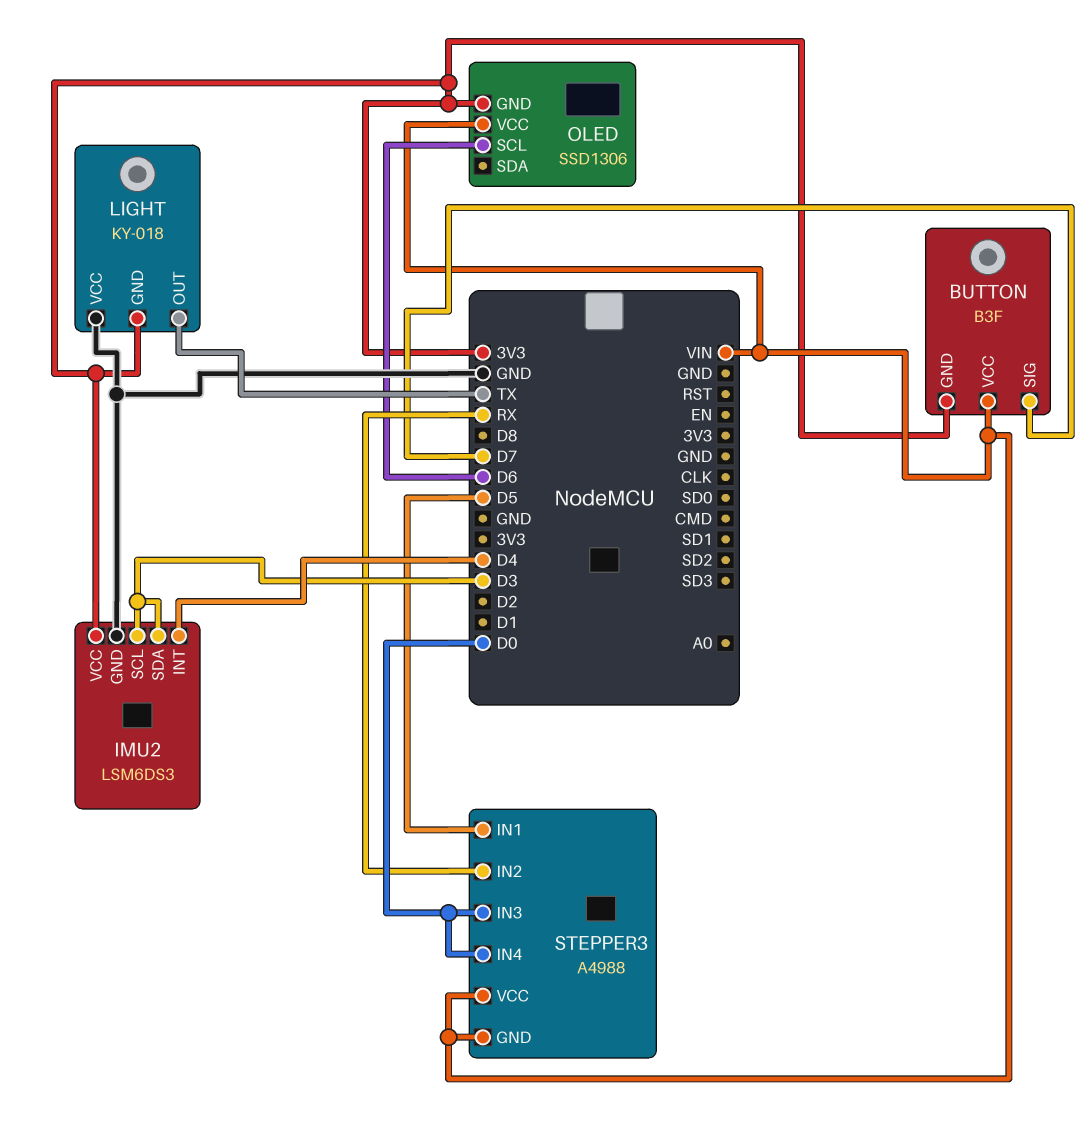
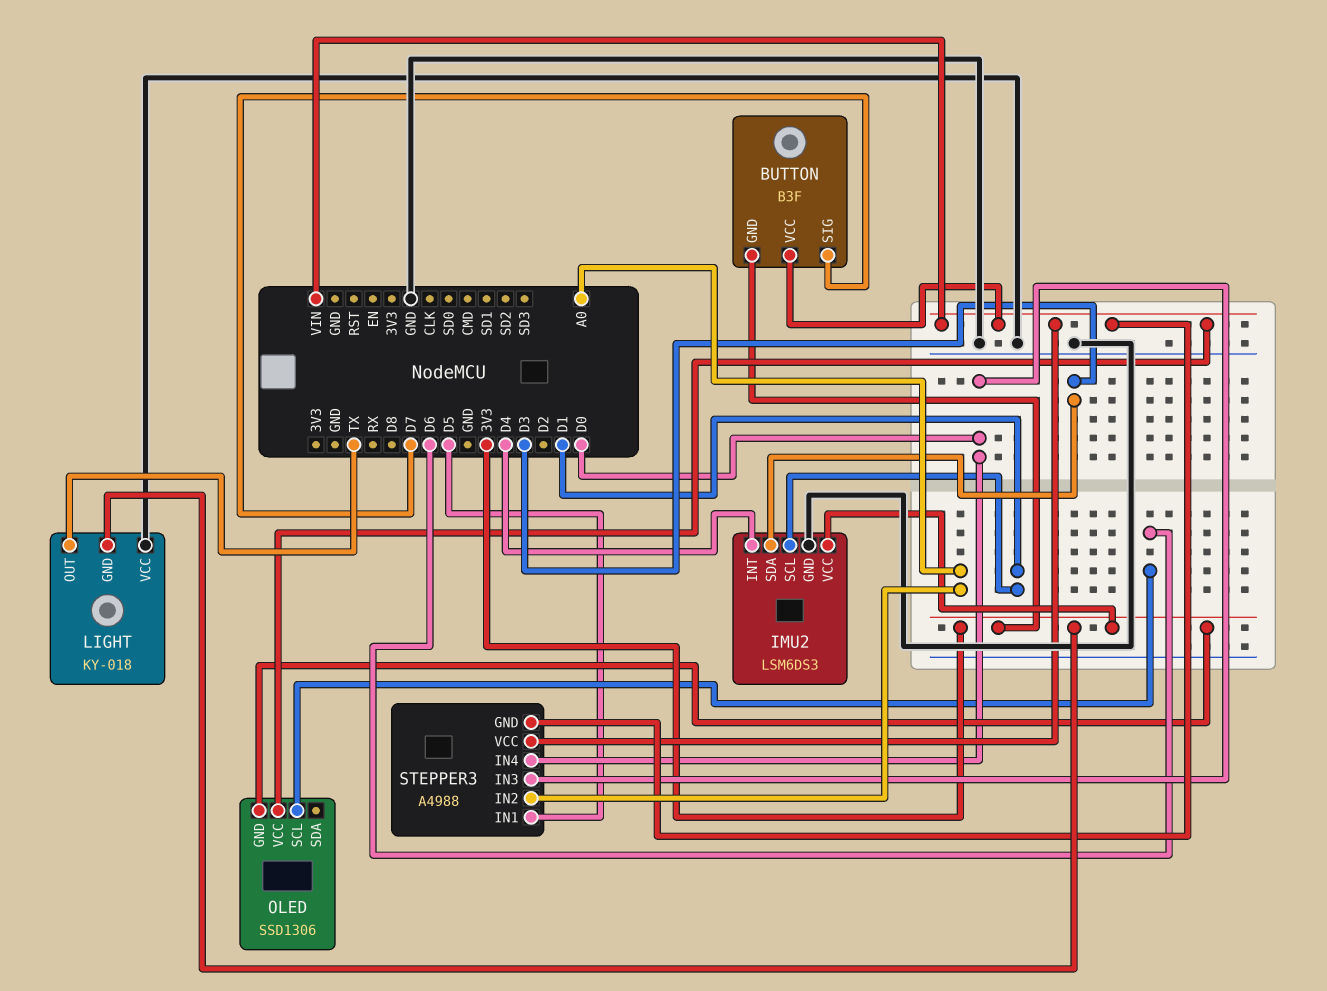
IMU2 pin SCL: D3 -> D1
STEPPER3 pin IN2: RX -> A0

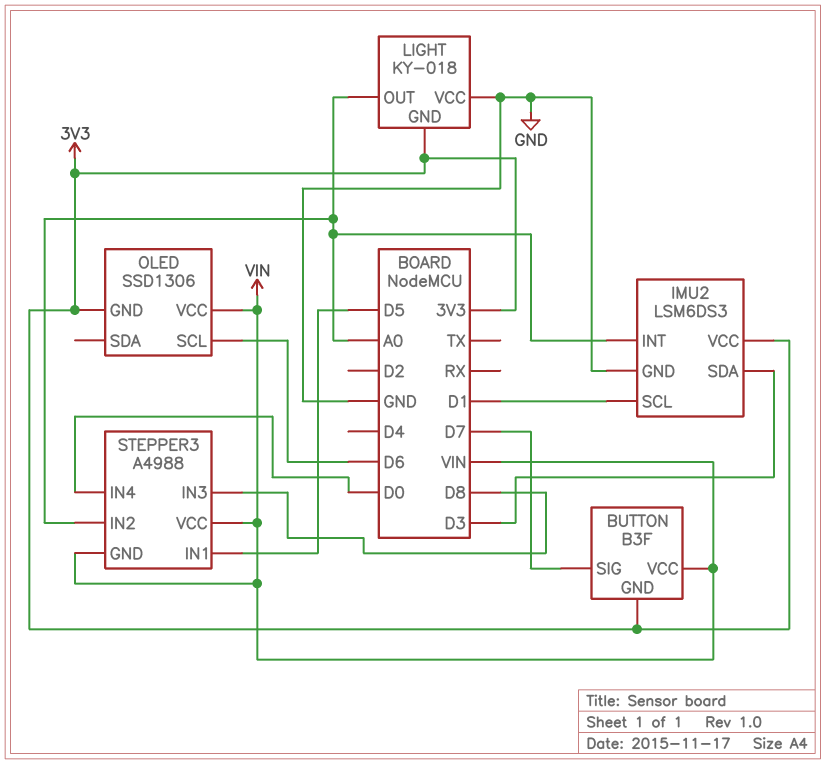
IMU2 pin INT: D4 -> A0
LIGHT pin OUT: TX -> A0
STEPPER3 pin IN3: D0 -> D8

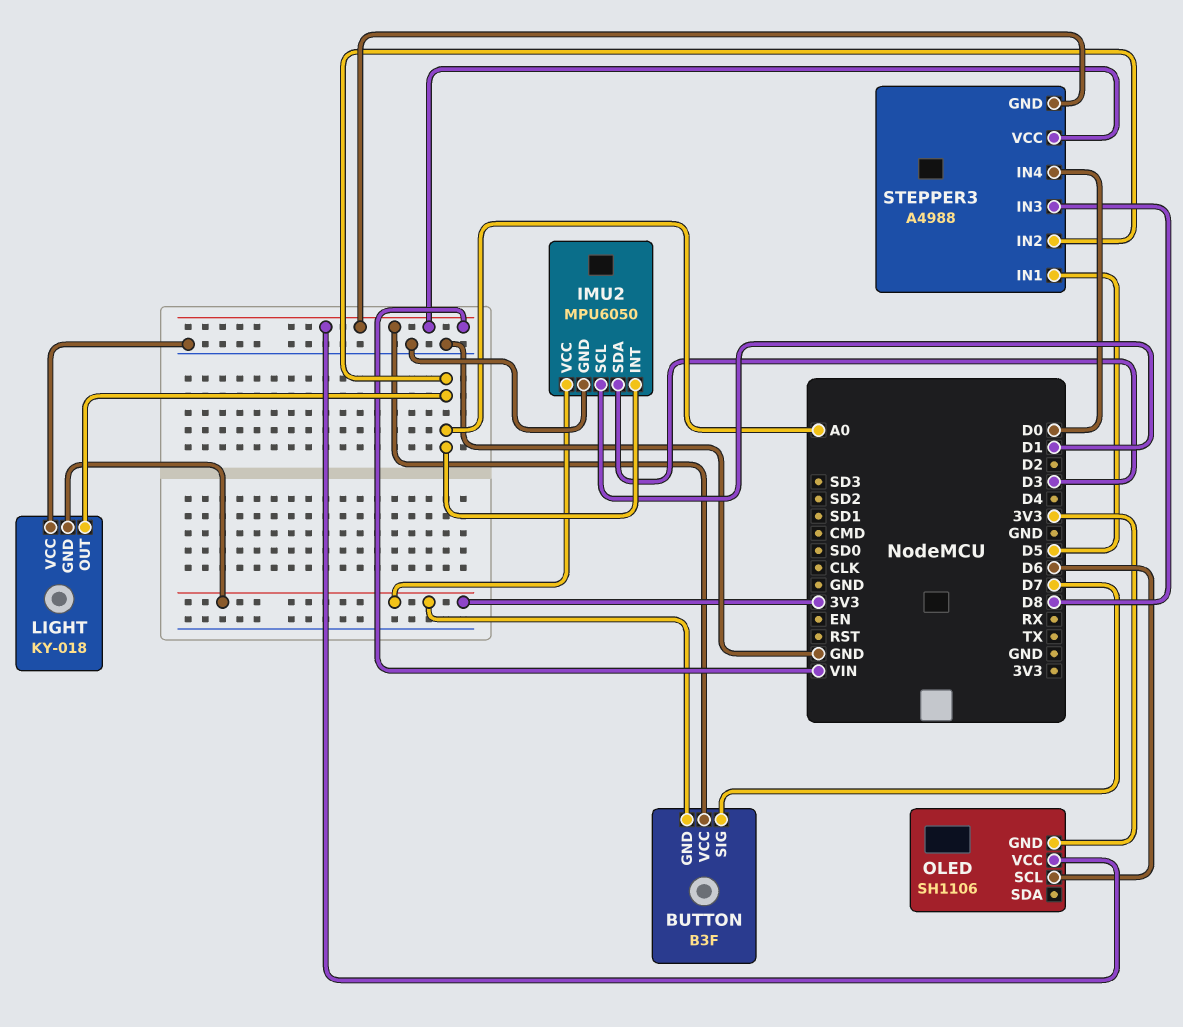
IMU2: LSM6DS3 -> MPU6050
OLED: SSD1306 -> SH1106

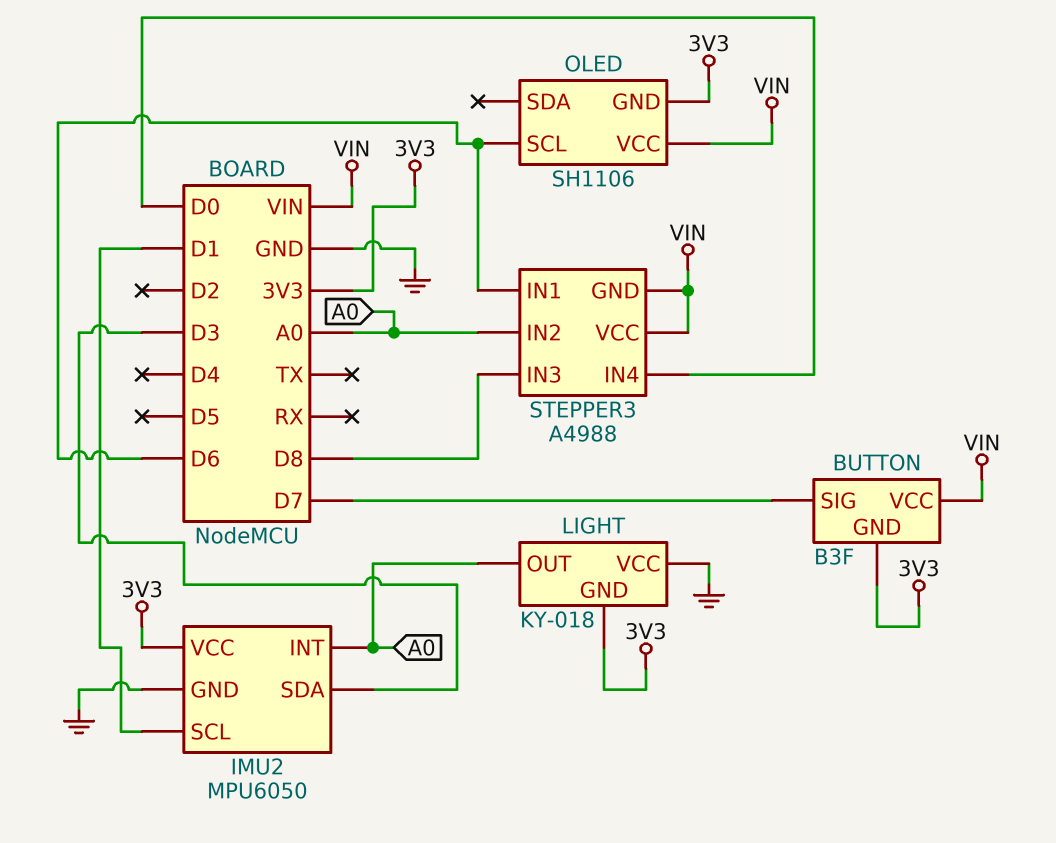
STEPPER3 pin IN1: D5 -> D6

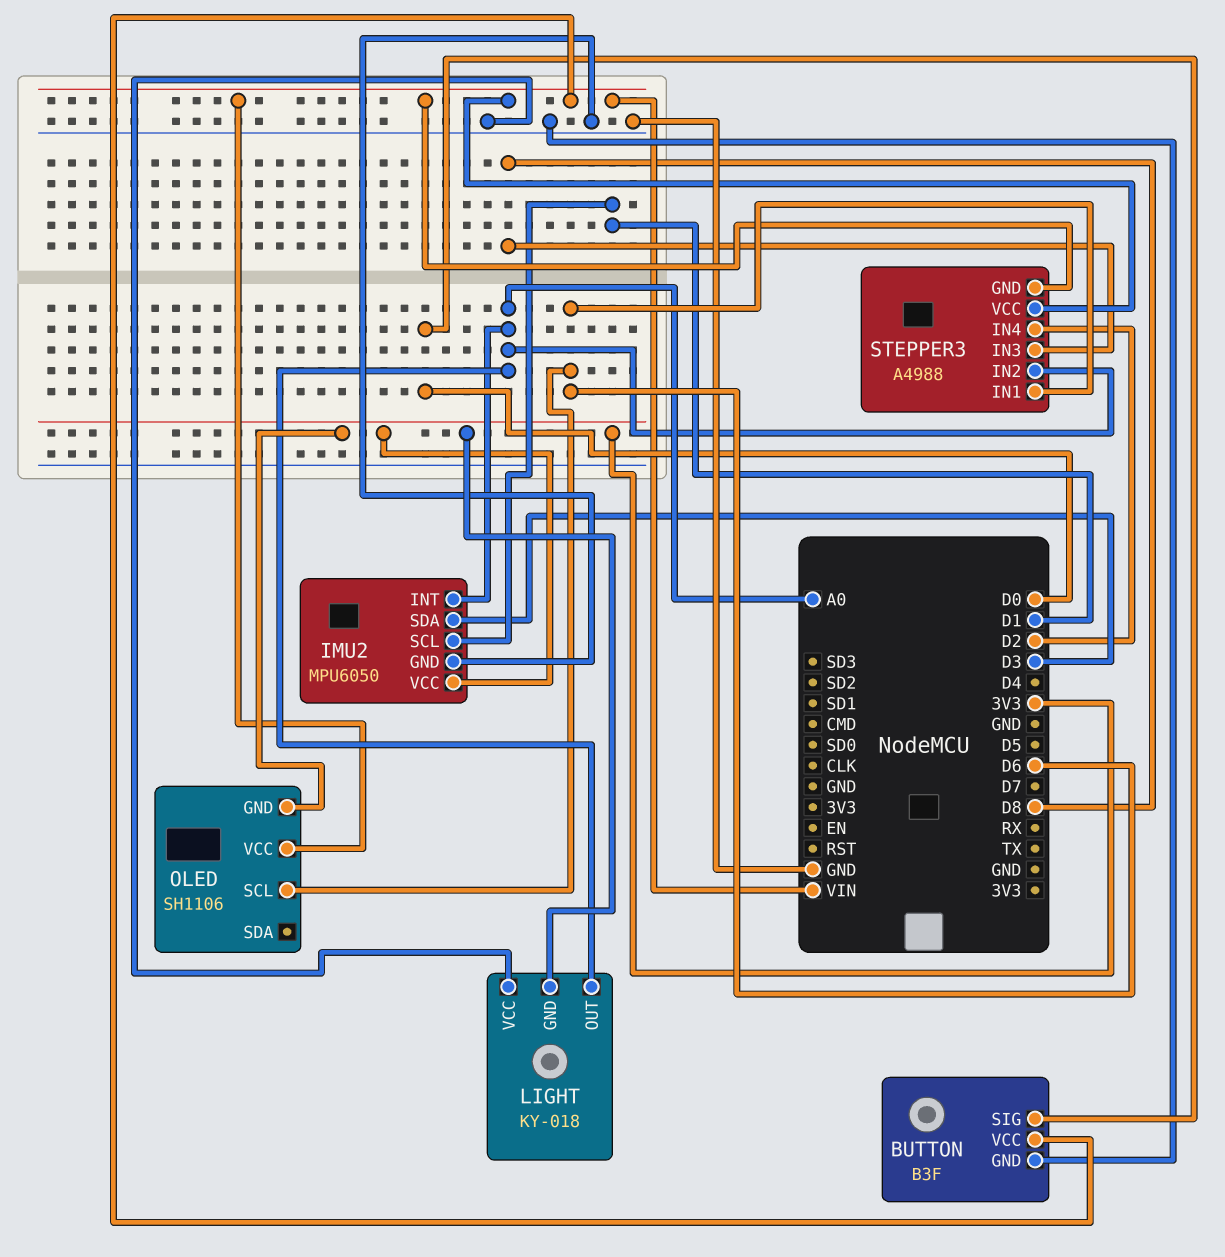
BUTTON pin GND: 3V3 -> GND
BUTTON pin SIG: D7 -> D0
STEPPER3 pin IN4: D0 -> D2

